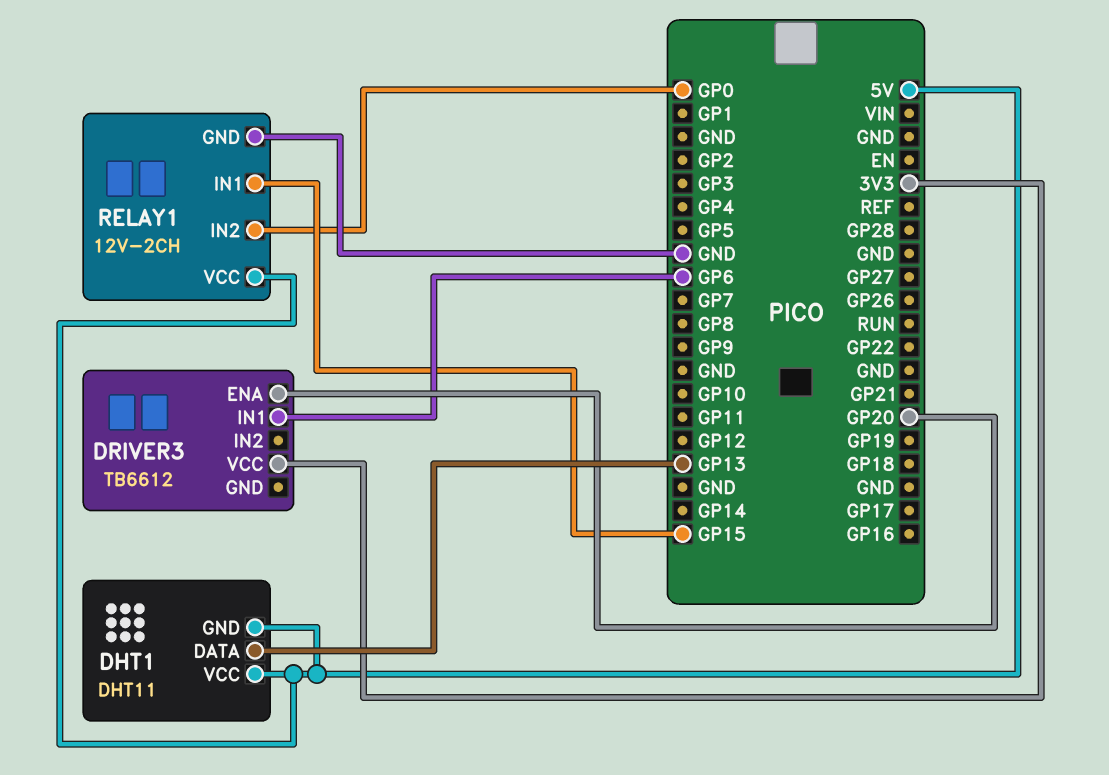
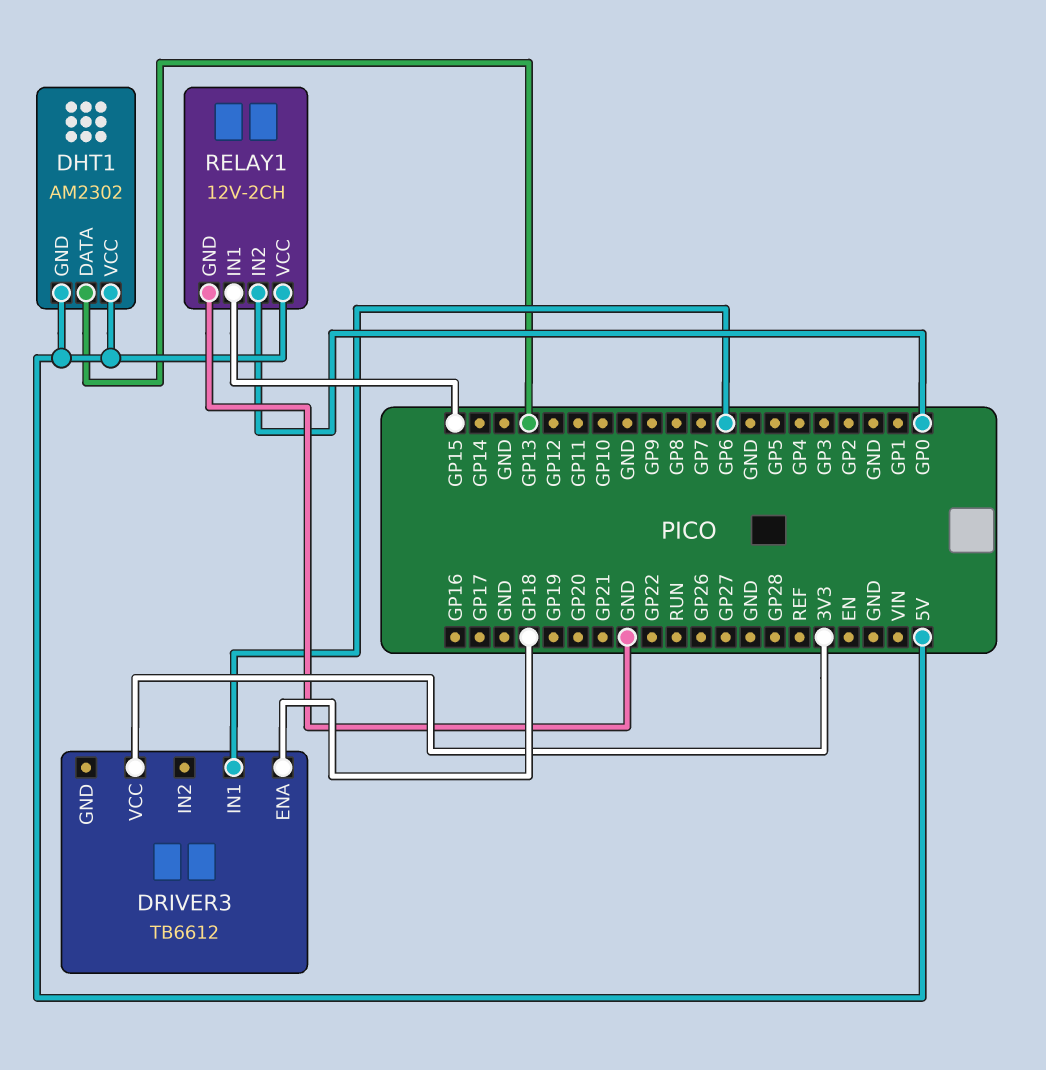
DHT1: DHT11 -> AM2302
DRIVER3 pin ENA: GP20 -> GP18

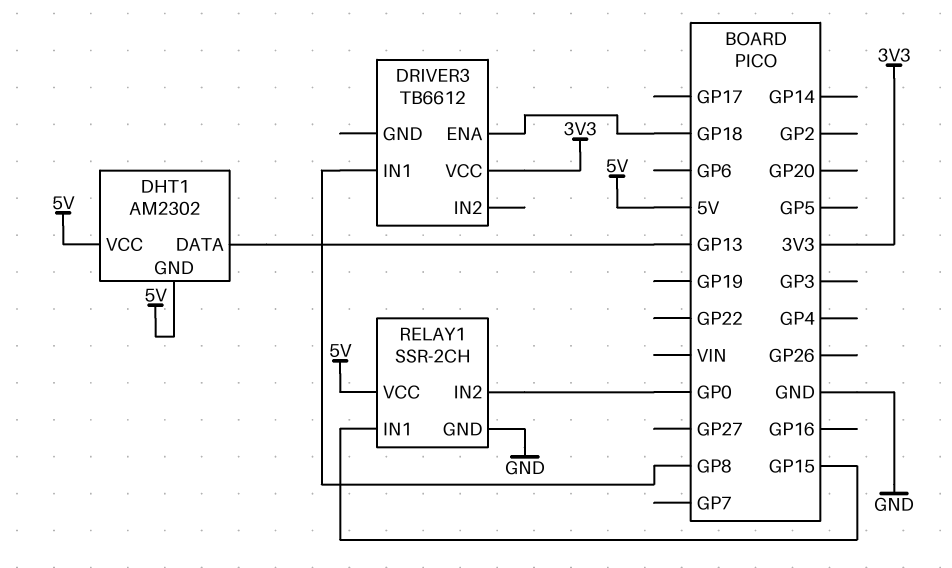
DRIVER3 pin IN1: GP6 -> GP8
RELAY1: 12V-2CH -> SSR-2CH

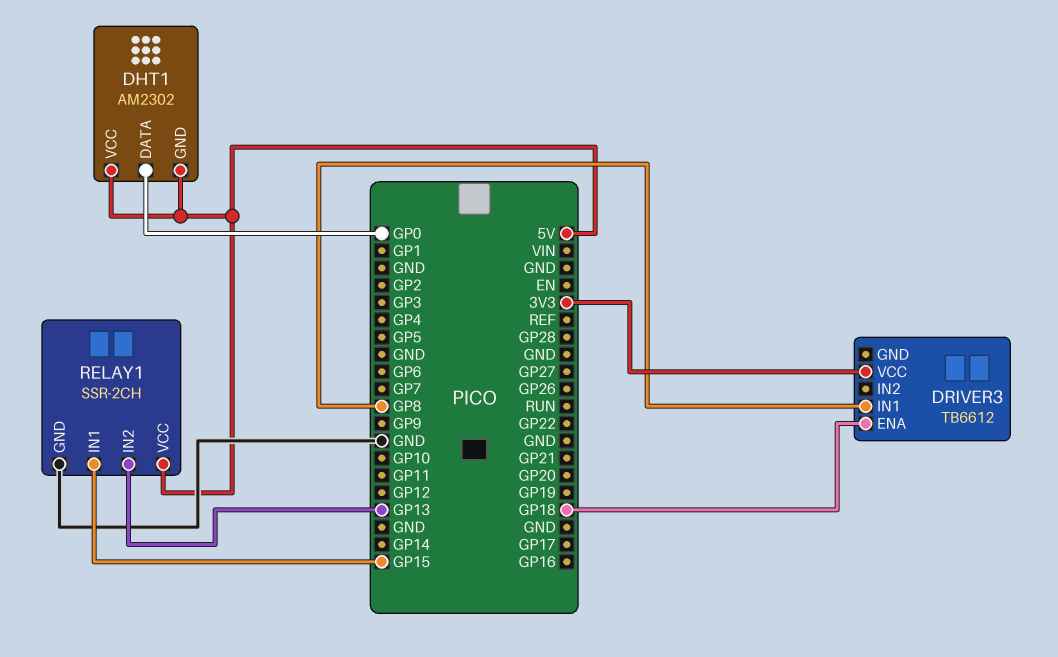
DHT1 pin DATA: GP13 -> GP0
RELAY1 pin IN2: GP0 -> GP13

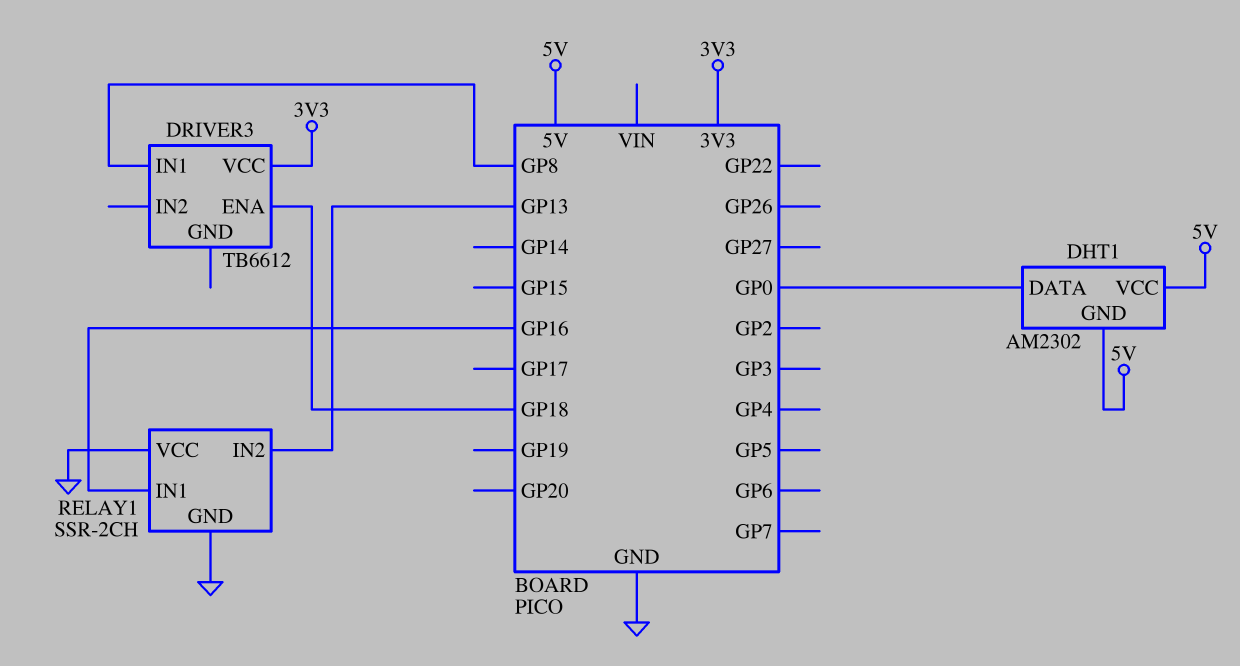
RELAY1 pin IN1: GP15 -> GP16
RELAY1 pin VCC: 5V -> GND

